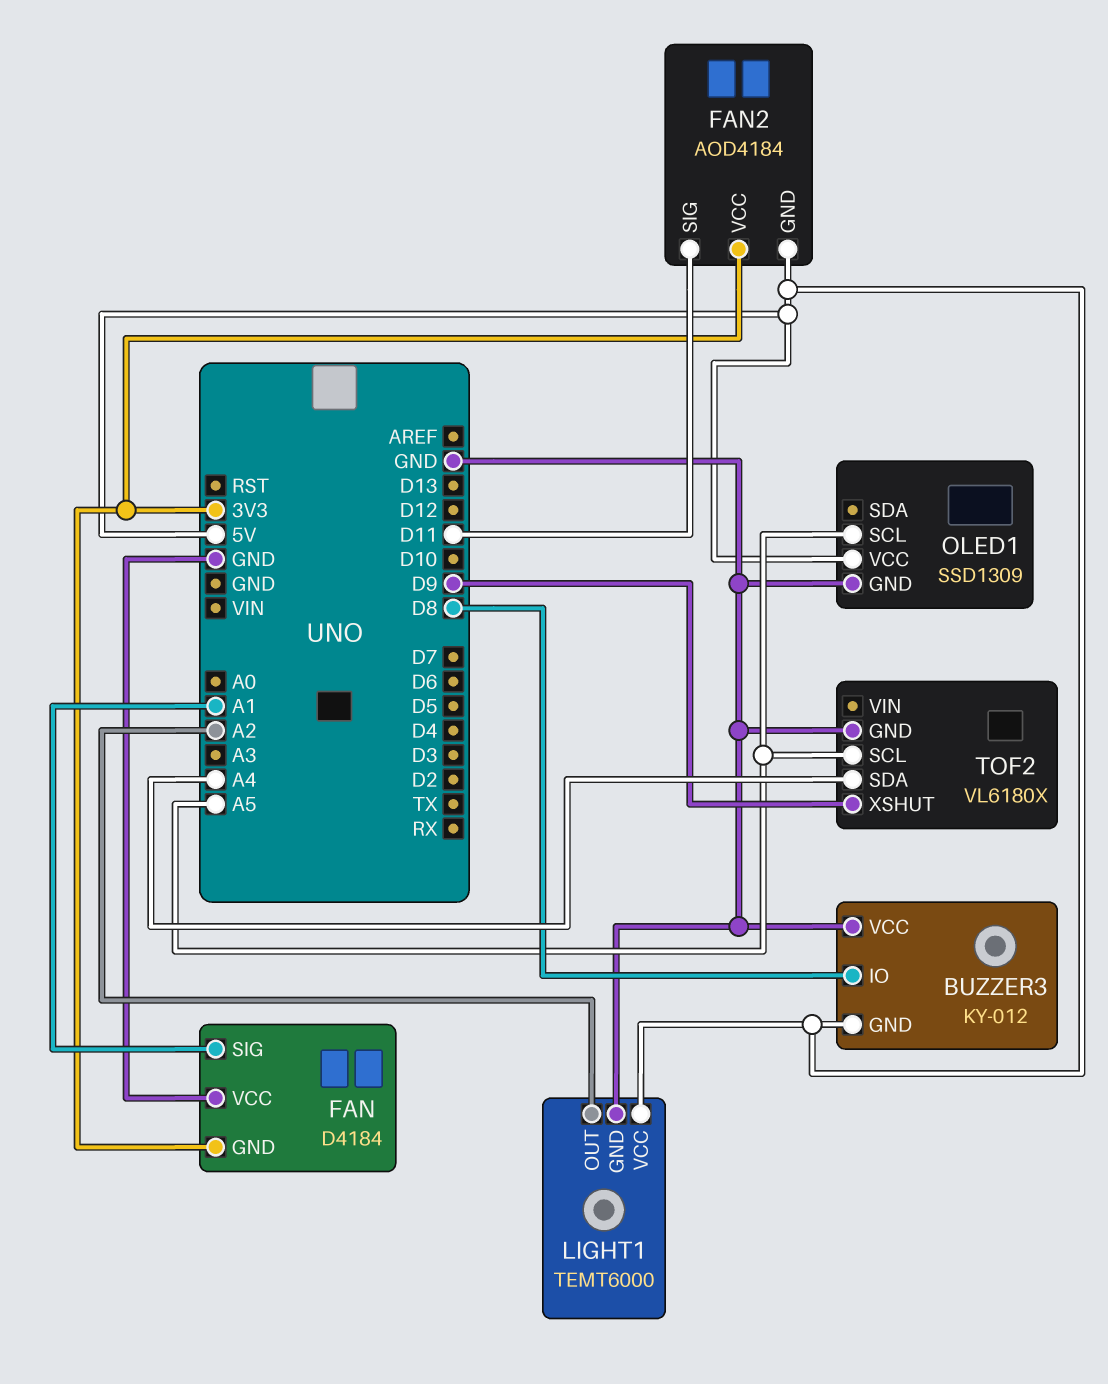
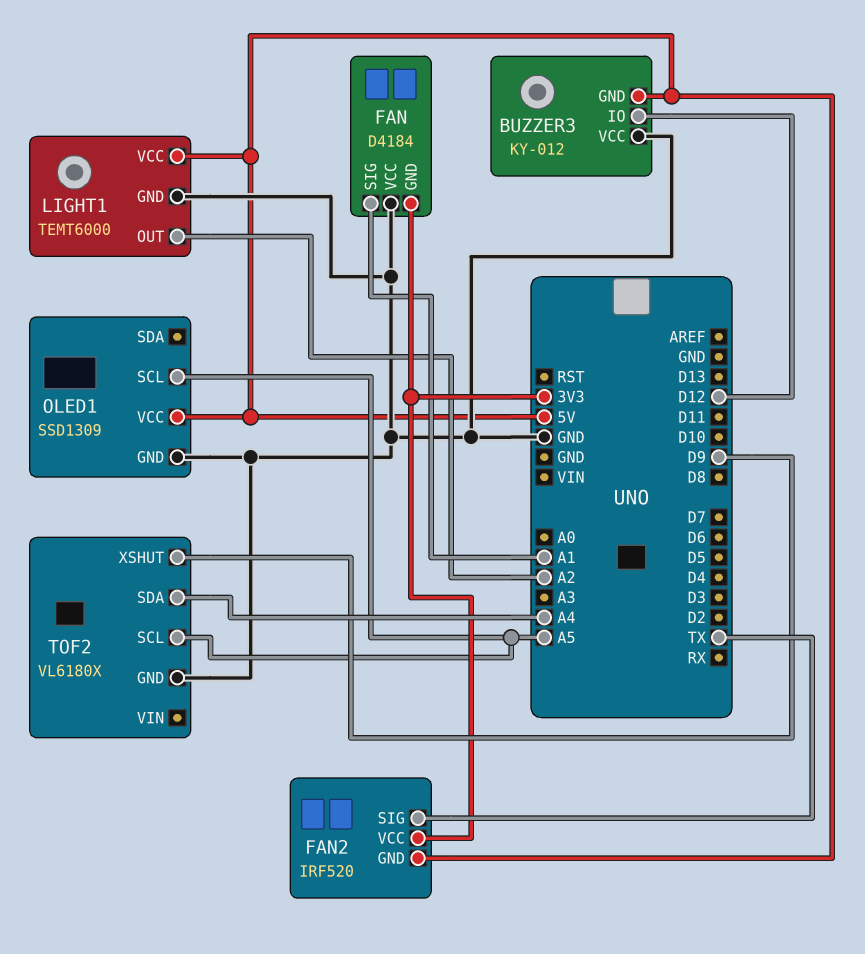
BUZZER3 pin IO: D8 -> D12
FAN2: AOD4184 -> IRF520
FAN2 pin SIG: D11 -> TX

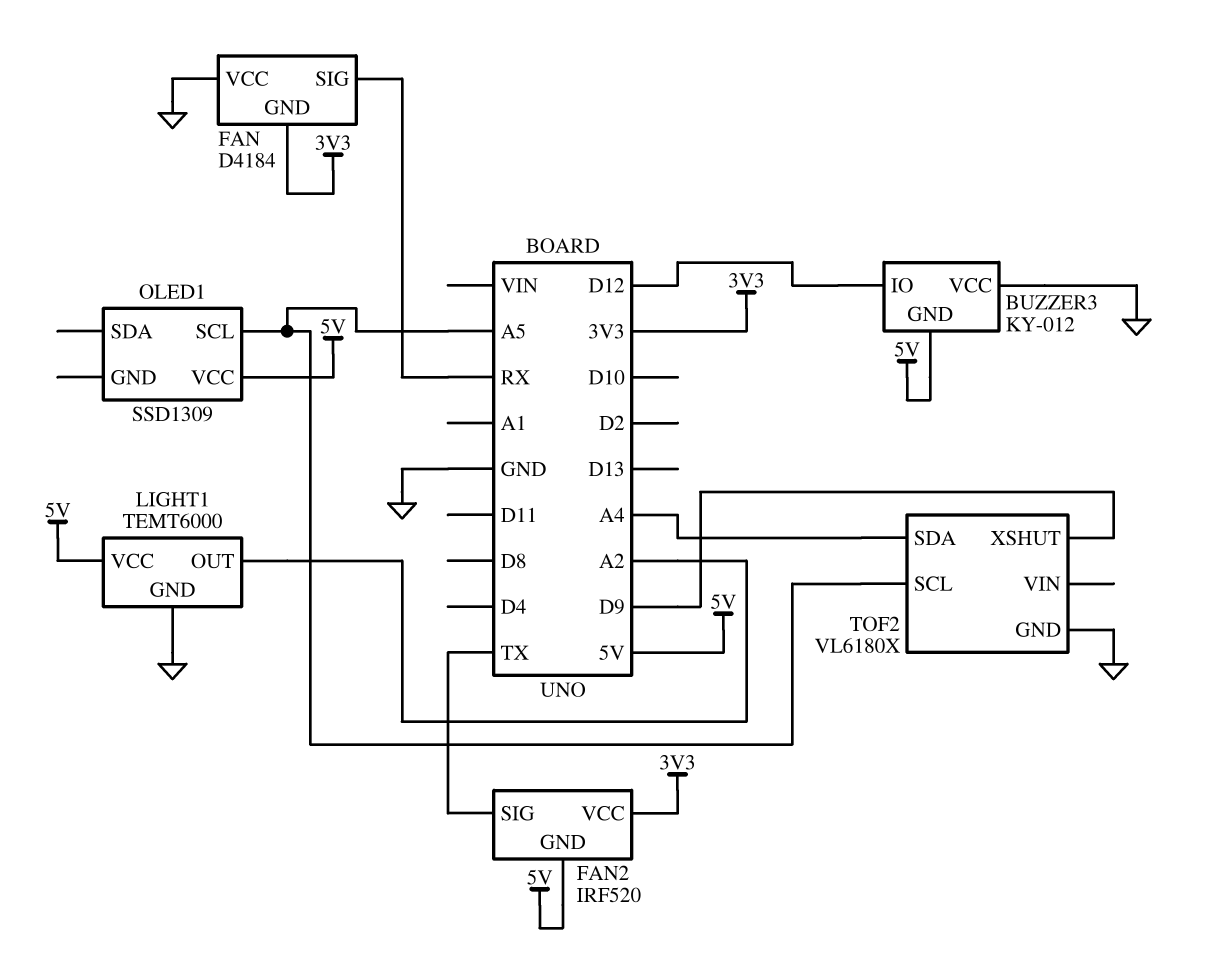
FAN pin SIG: A1 -> RX
OLED1 pin GND: GND -> none

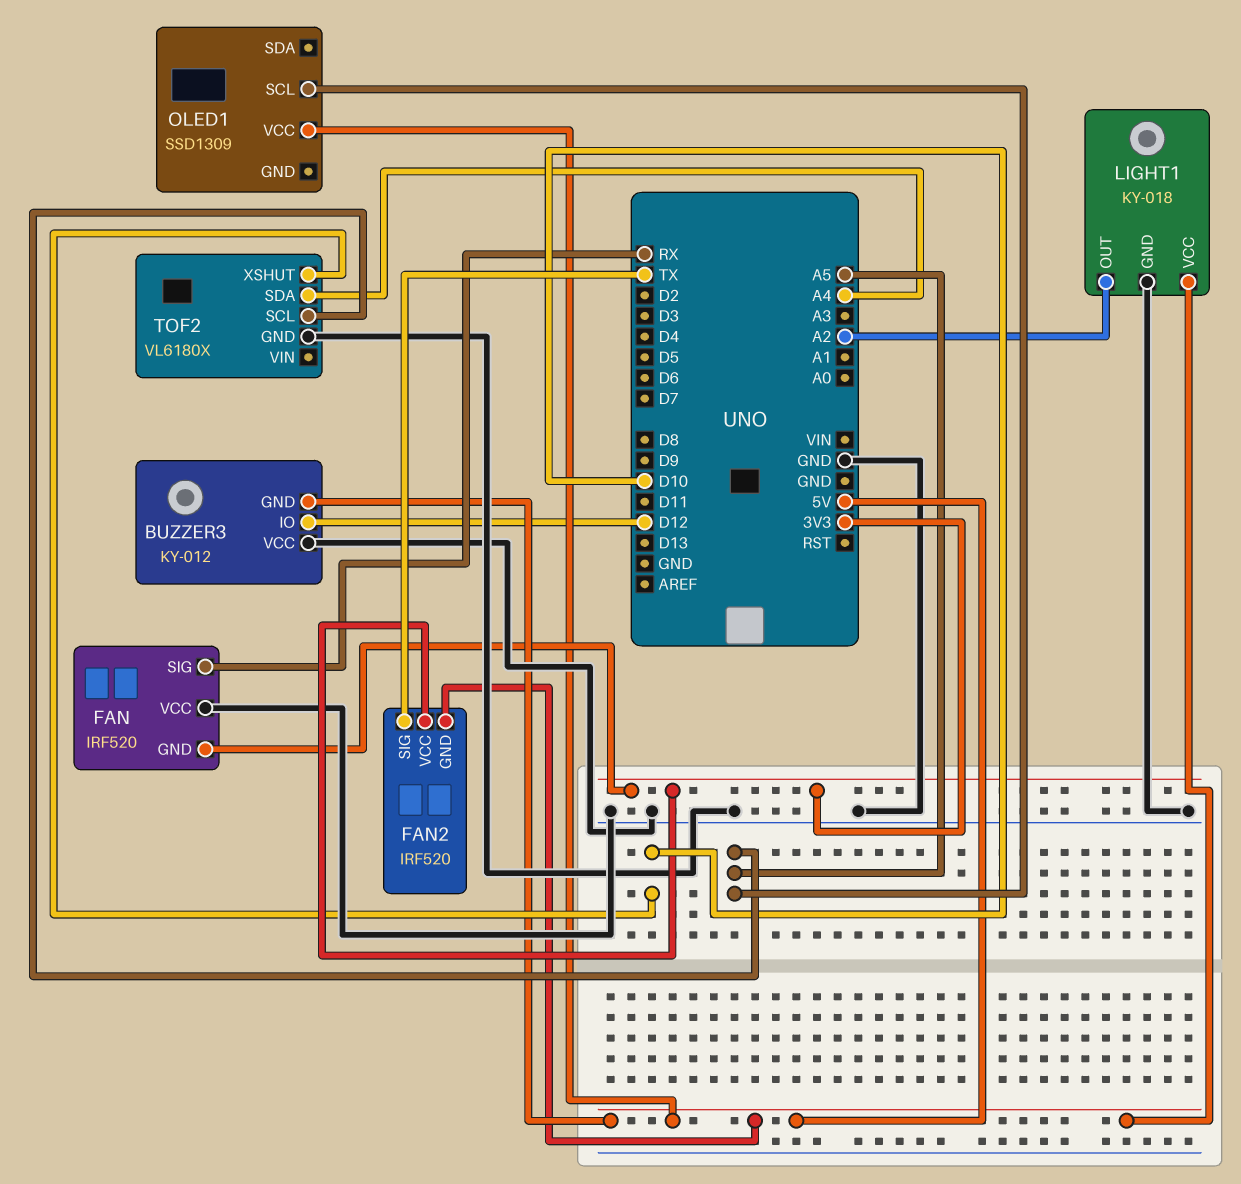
FAN: D4184 -> IRF520
LIGHT1: TEMT6000 -> KY-018
TOF2 pin XSHUT: D9 -> D10

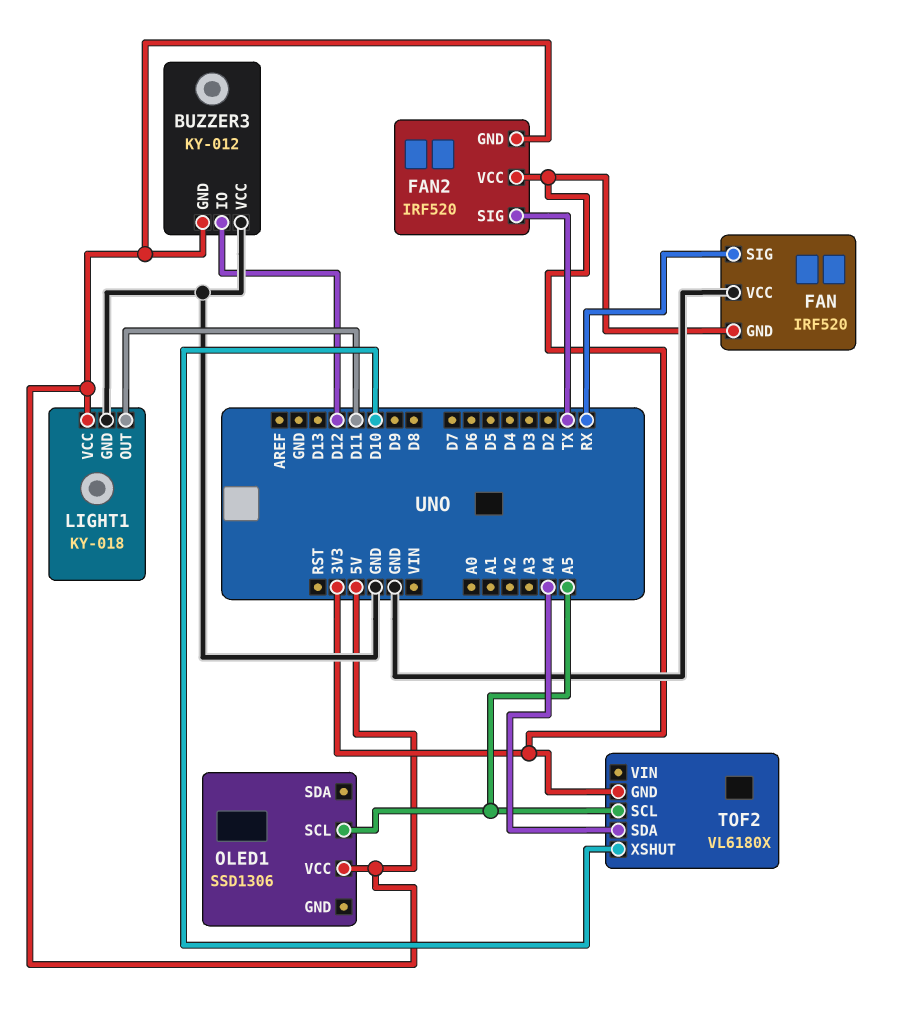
LIGHT1 pin OUT: A2 -> D11
OLED1: SSD1309 -> SSD1306
TOF2 pin GND: GND -> 3V3

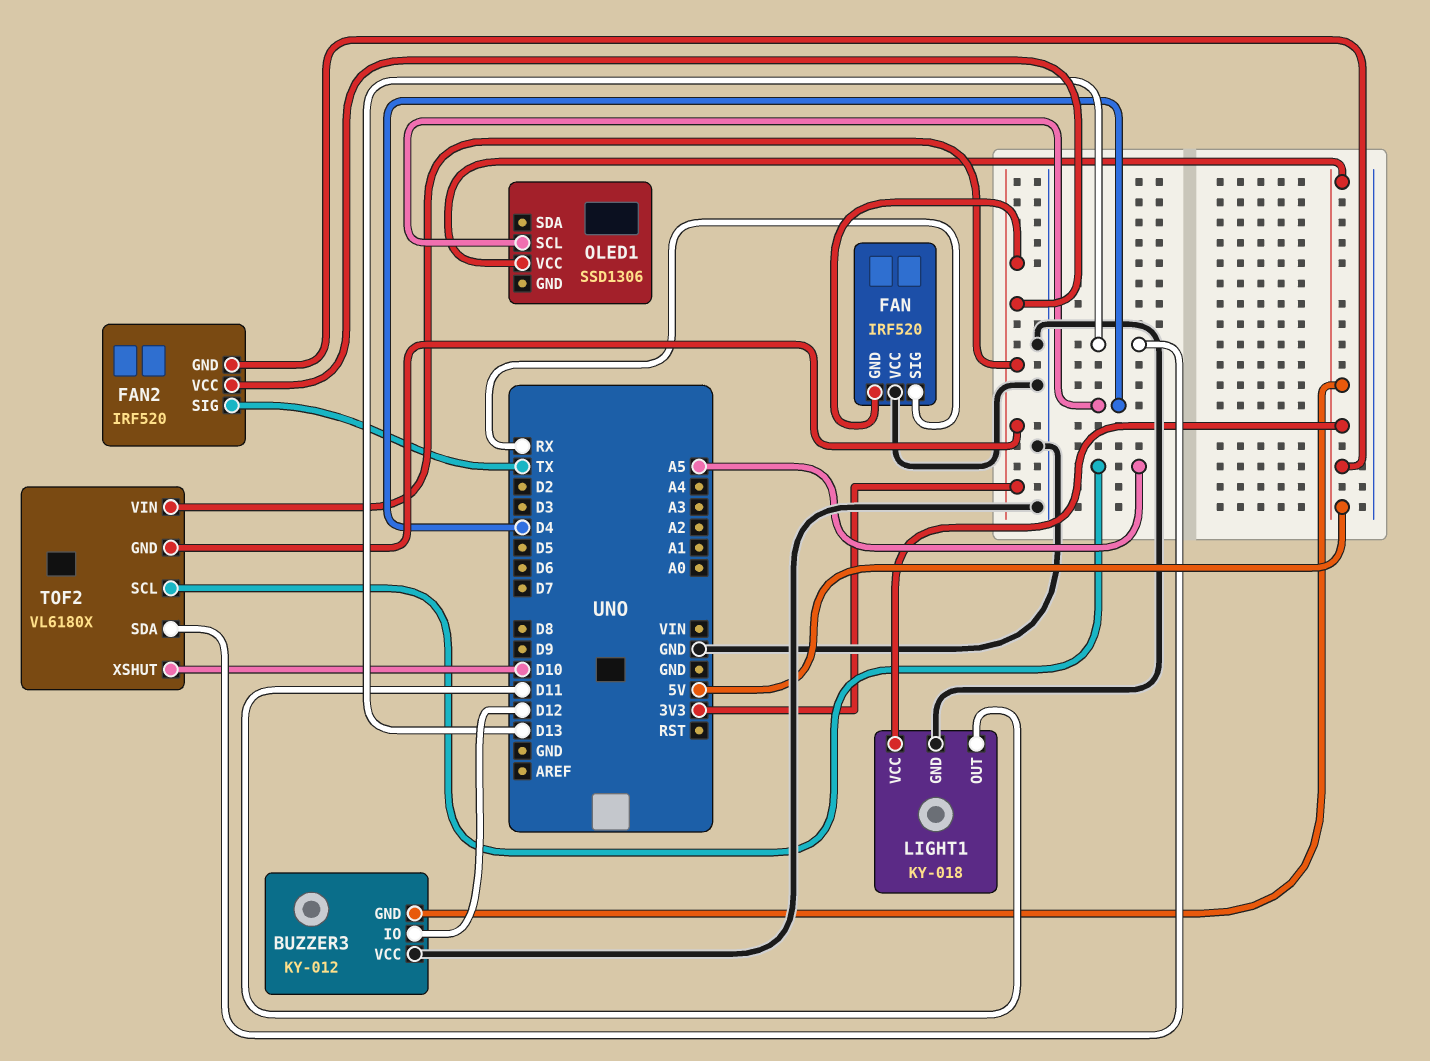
OLED1 pin SCL: A5 -> D4
TOF2 pin SDA: A4 -> D13
TOF2 pin VIN: none -> 3V3

